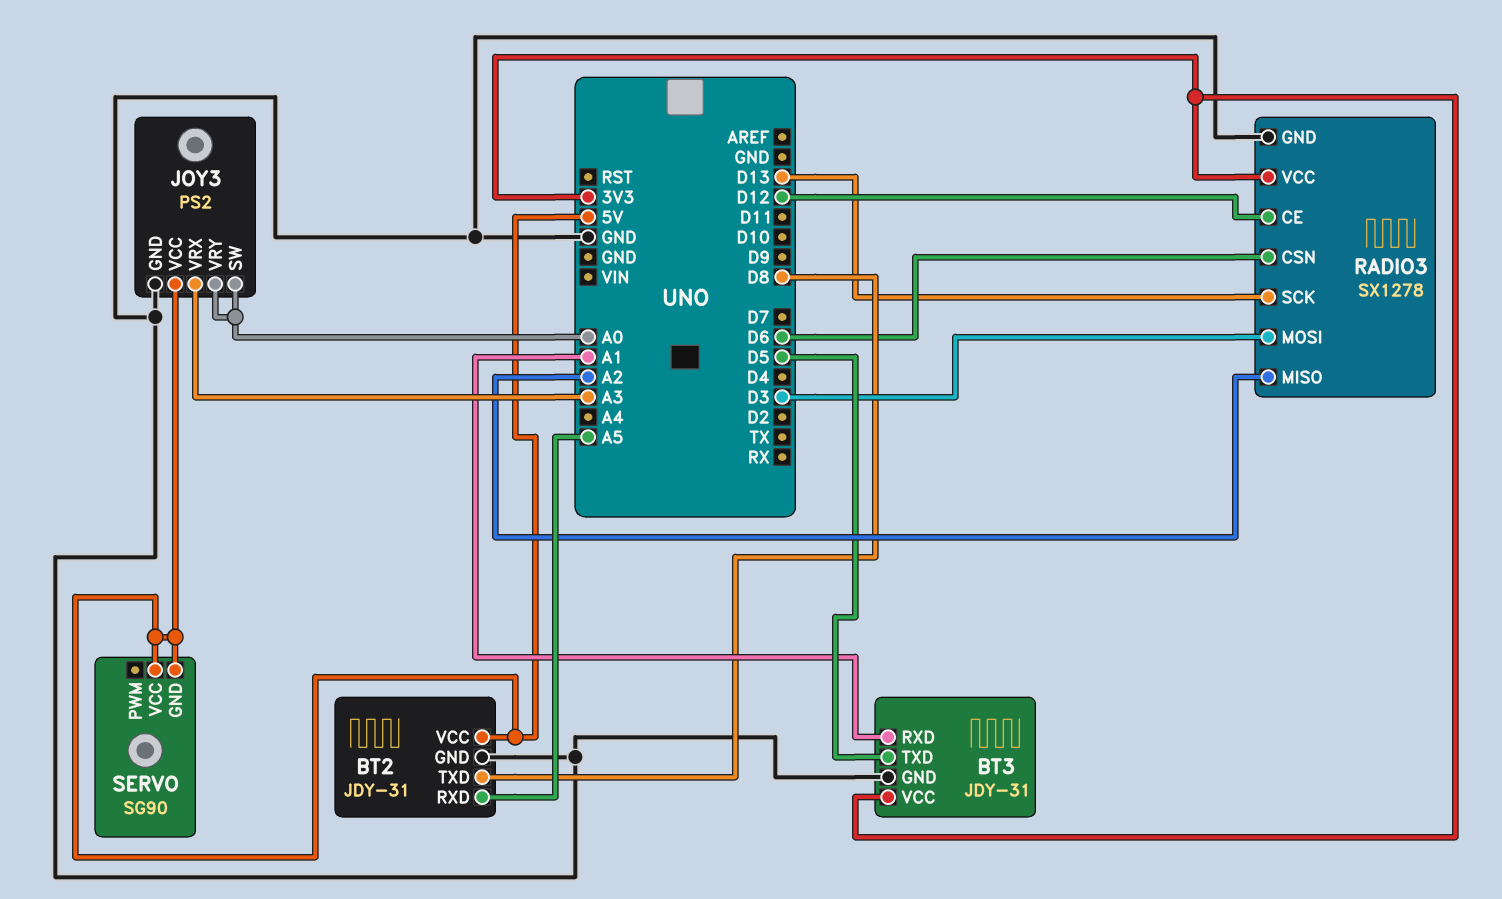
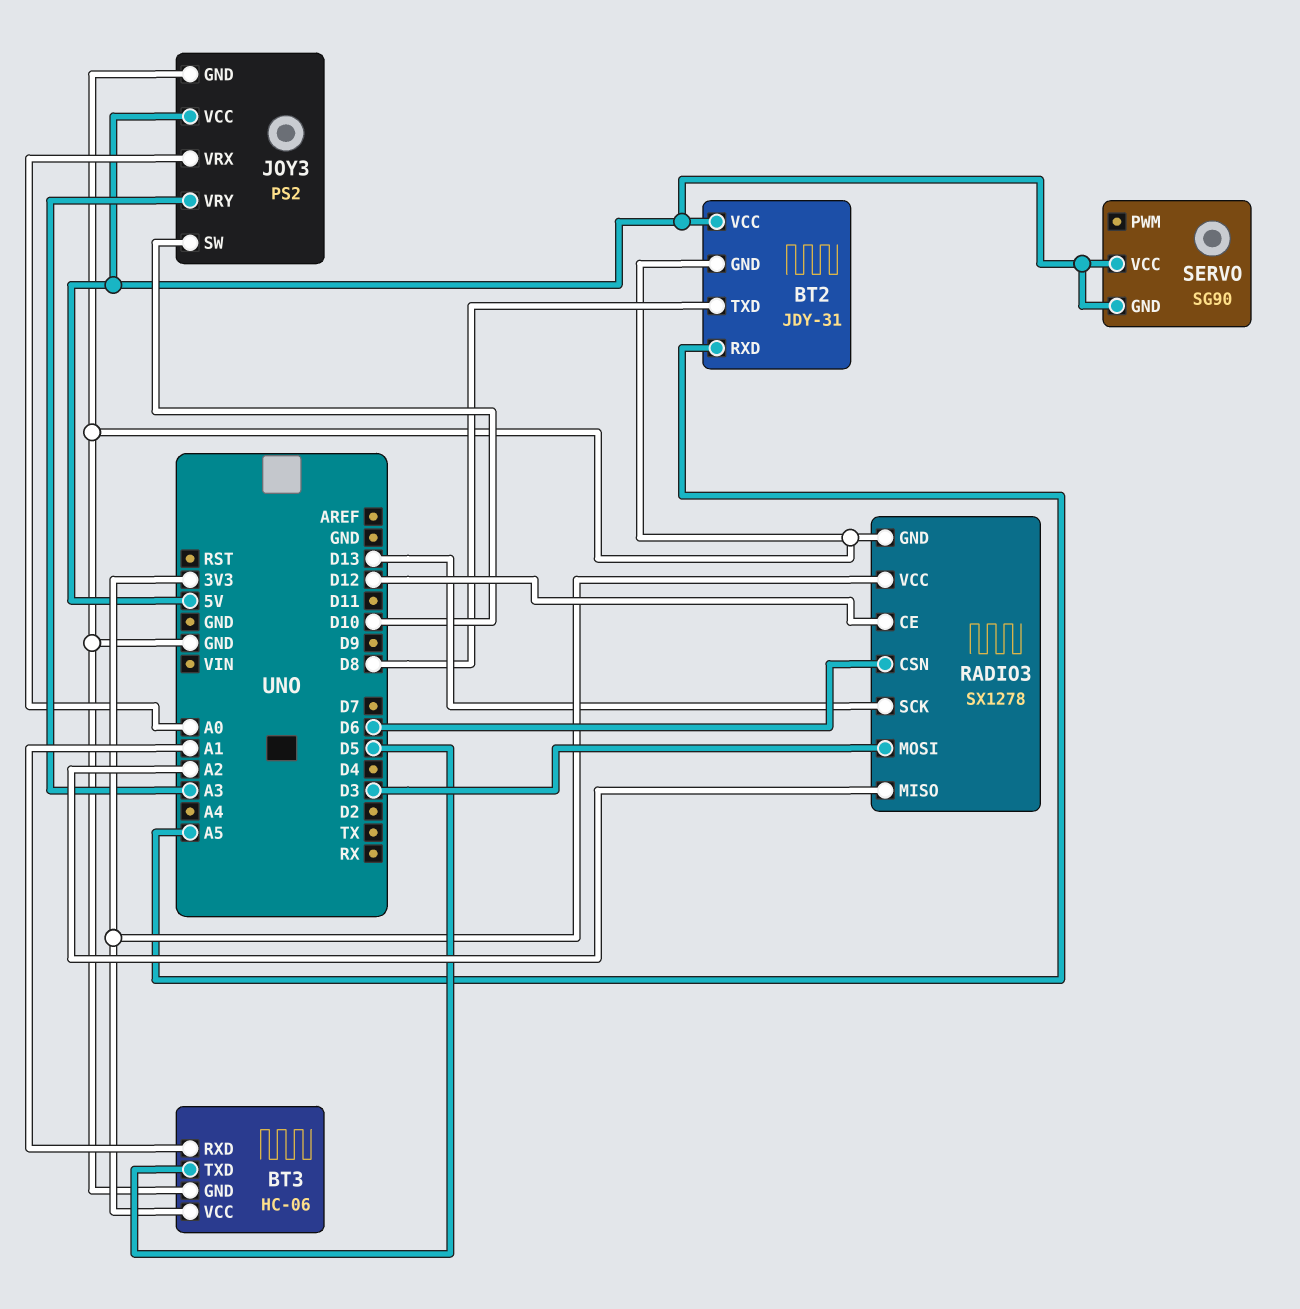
BT3: JDY-31 -> HC-06
JOY3 pin SW: A0 -> D10
JOY3 pin VRX: A3 -> A0
JOY3 pin VRY: A0 -> A3

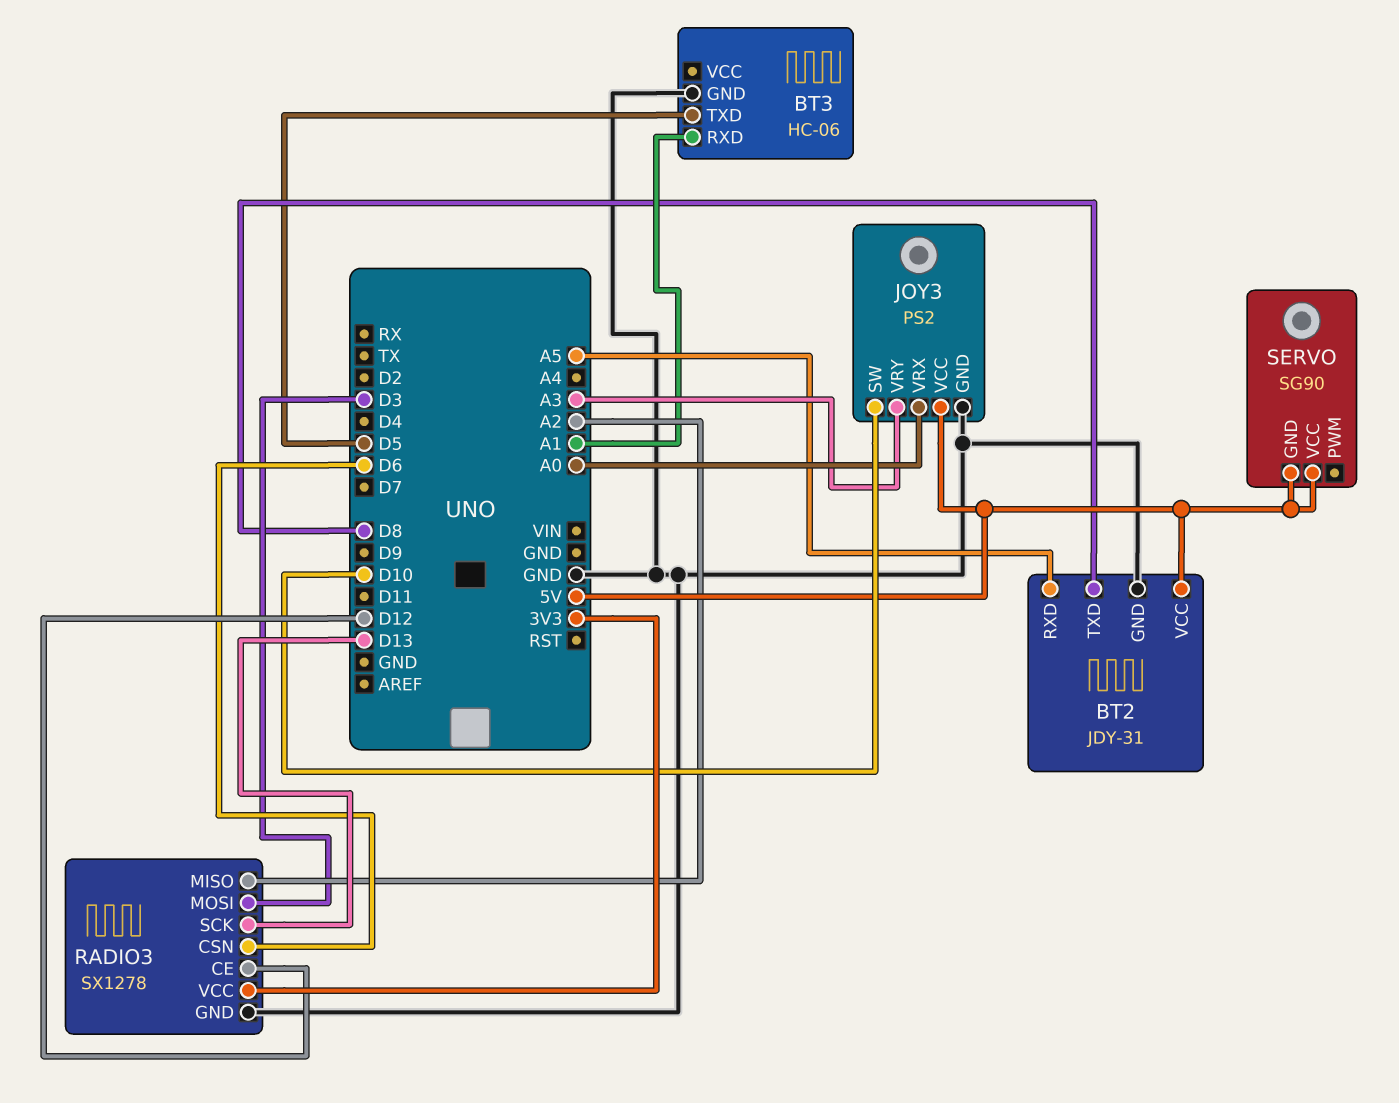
BT3 pin VCC: 3V3 -> none

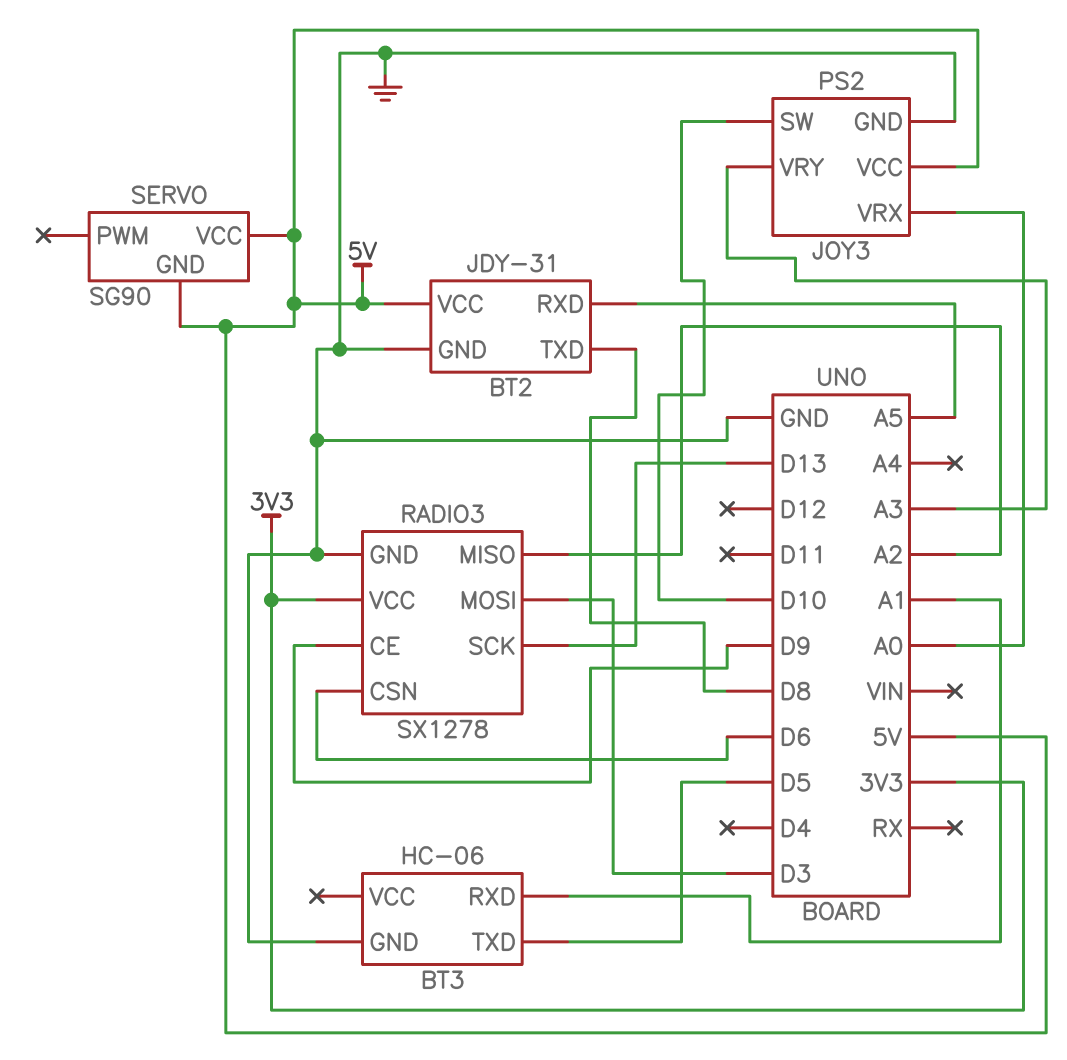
RADIO3 pin CE: D12 -> D9

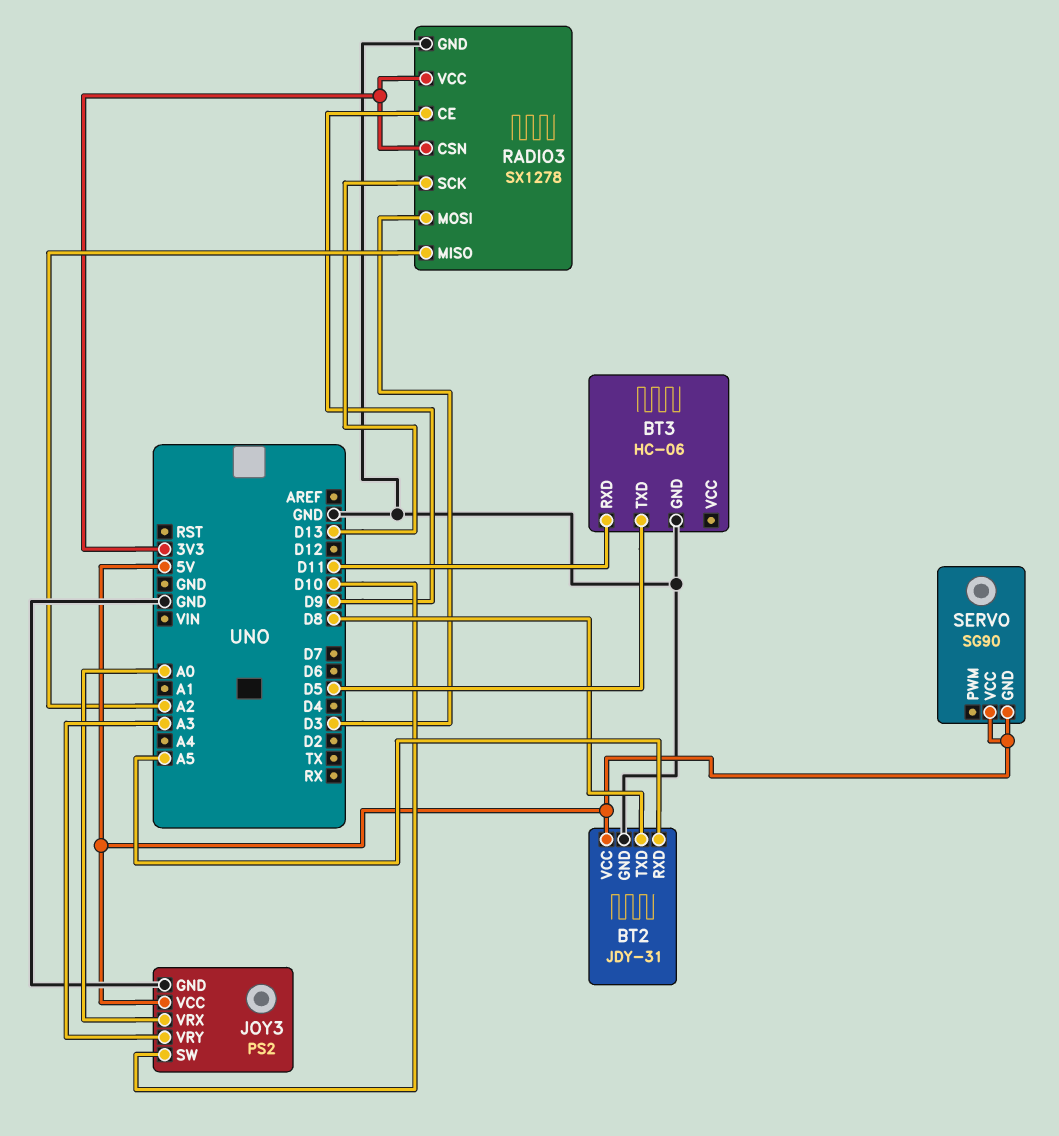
BT3 pin RXD: A1 -> D11
RADIO3 pin CSN: D6 -> 3V3

